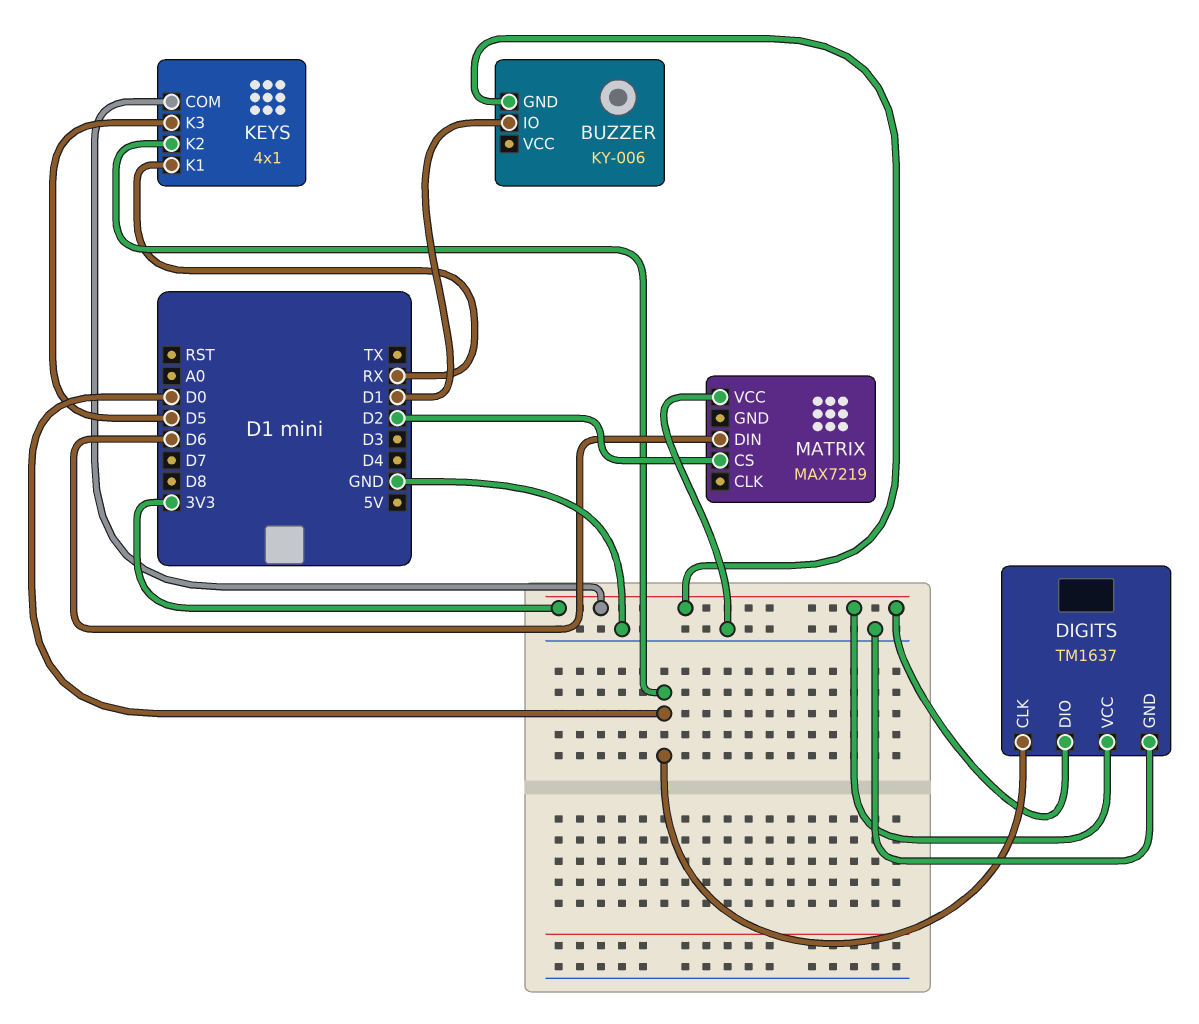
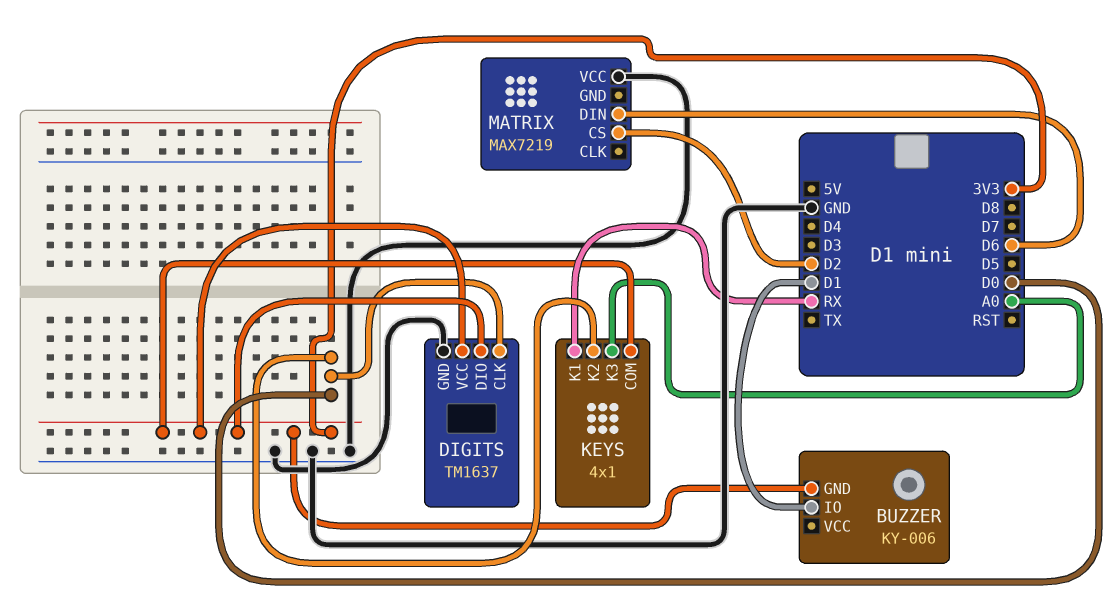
KEYS pin K3: D5 -> A0

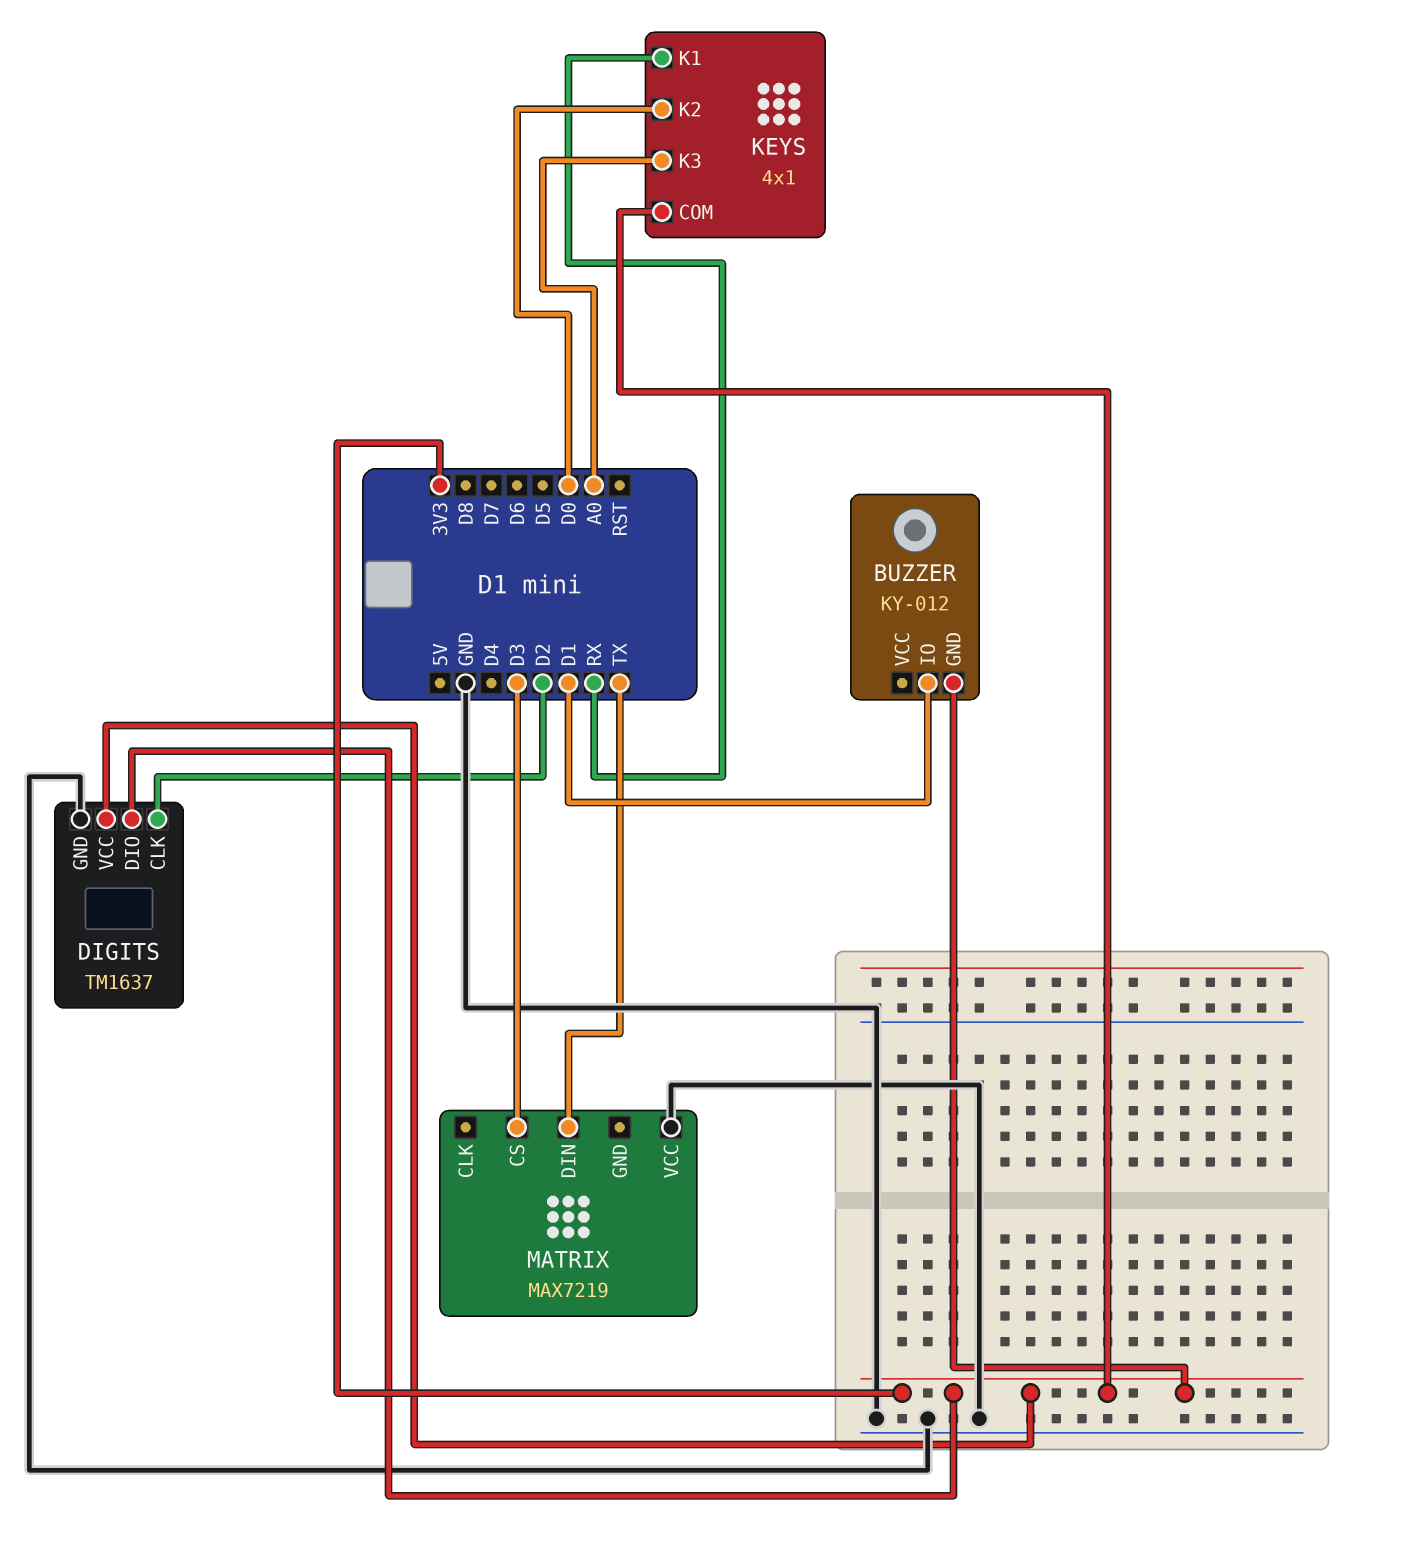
BUZZER: KY-006 -> KY-012
DIGITS pin CLK: D0 -> D2
MATRIX pin CS: D2 -> D3
MATRIX pin DIN: D6 -> TX

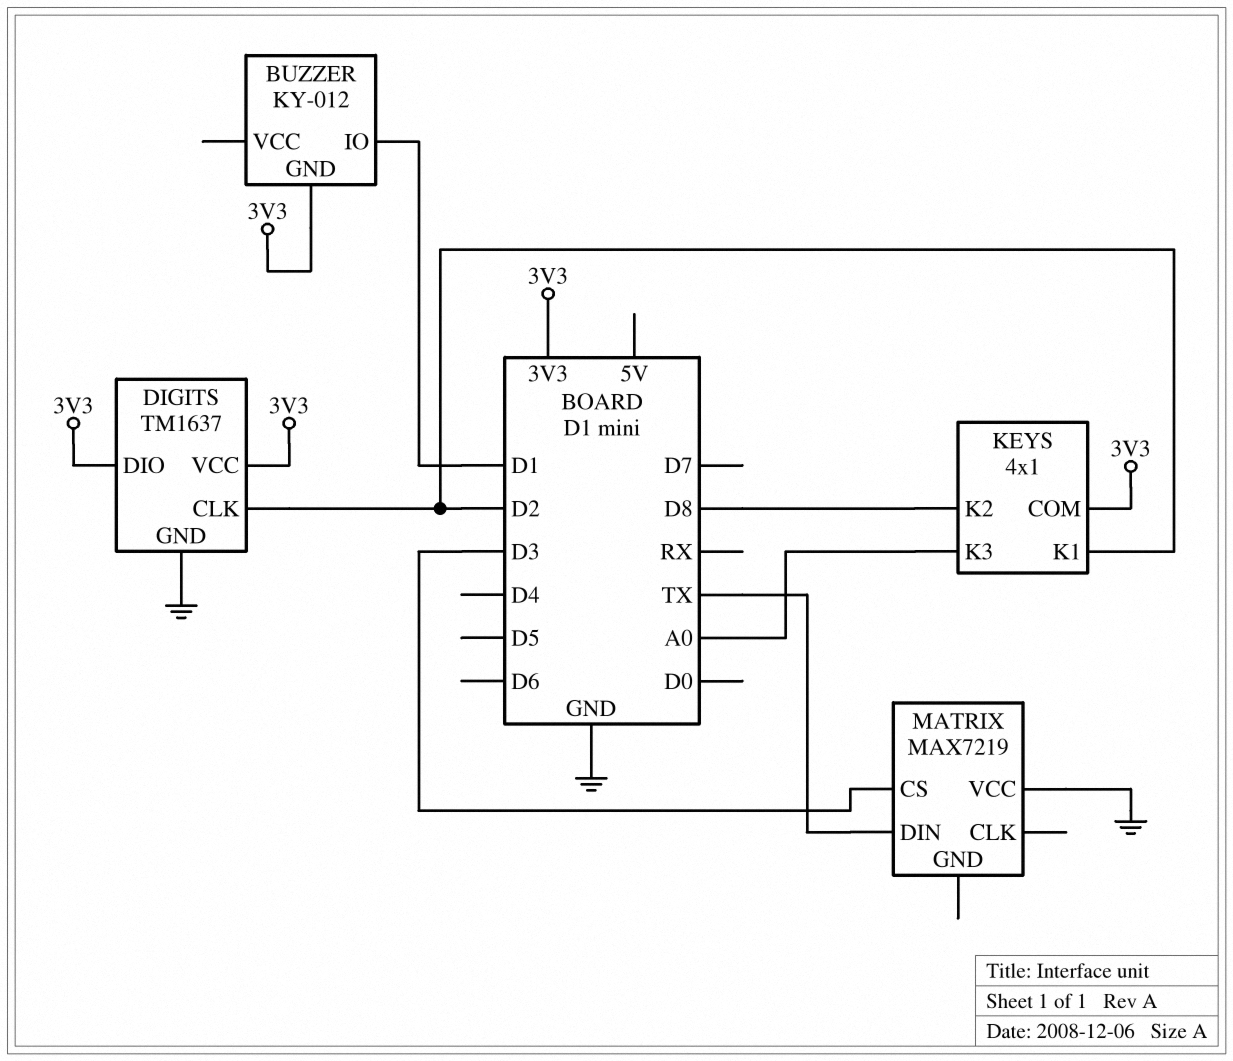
KEYS pin K1: RX -> D2
KEYS pin K2: D0 -> D8

